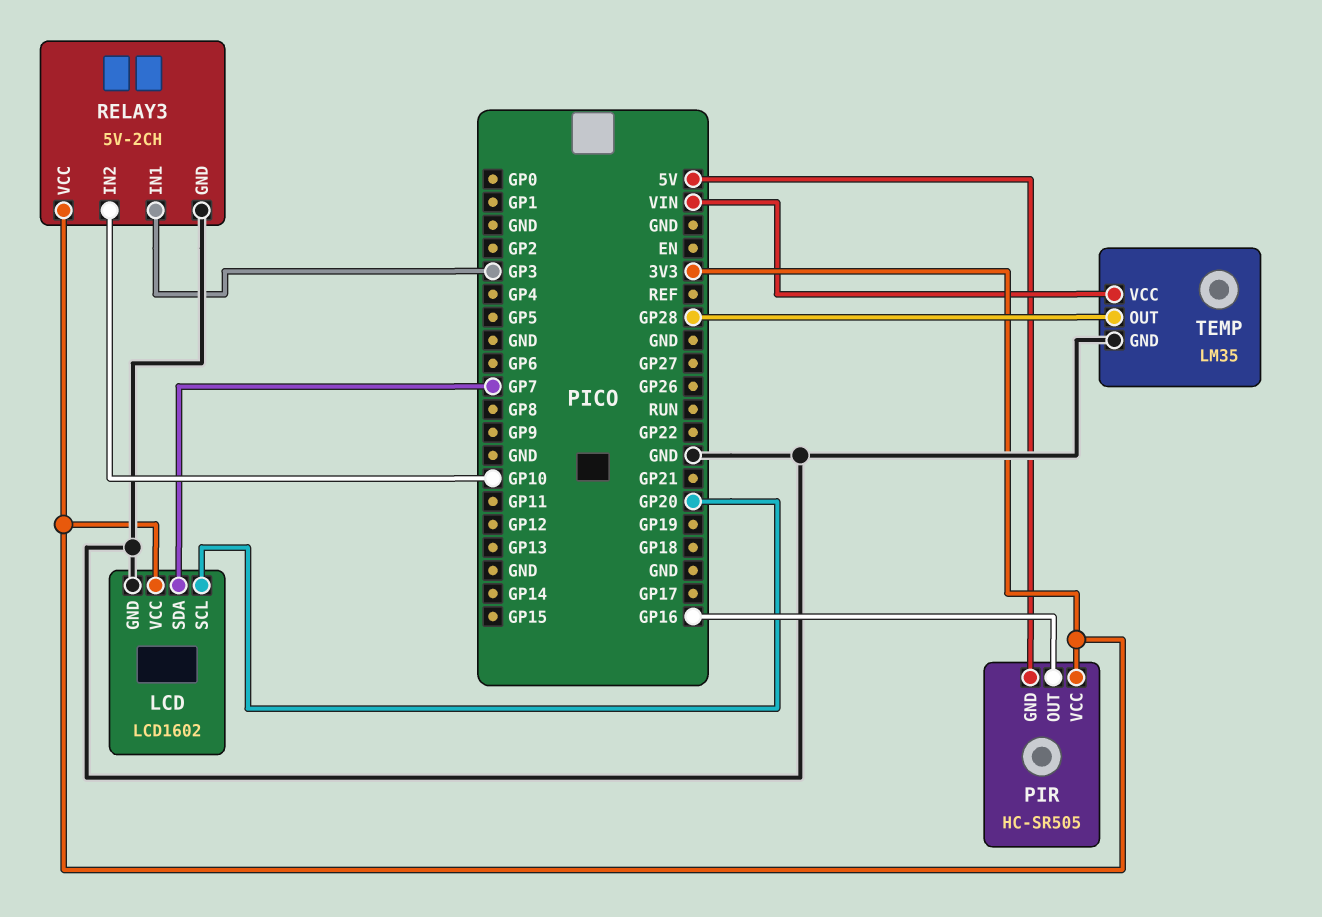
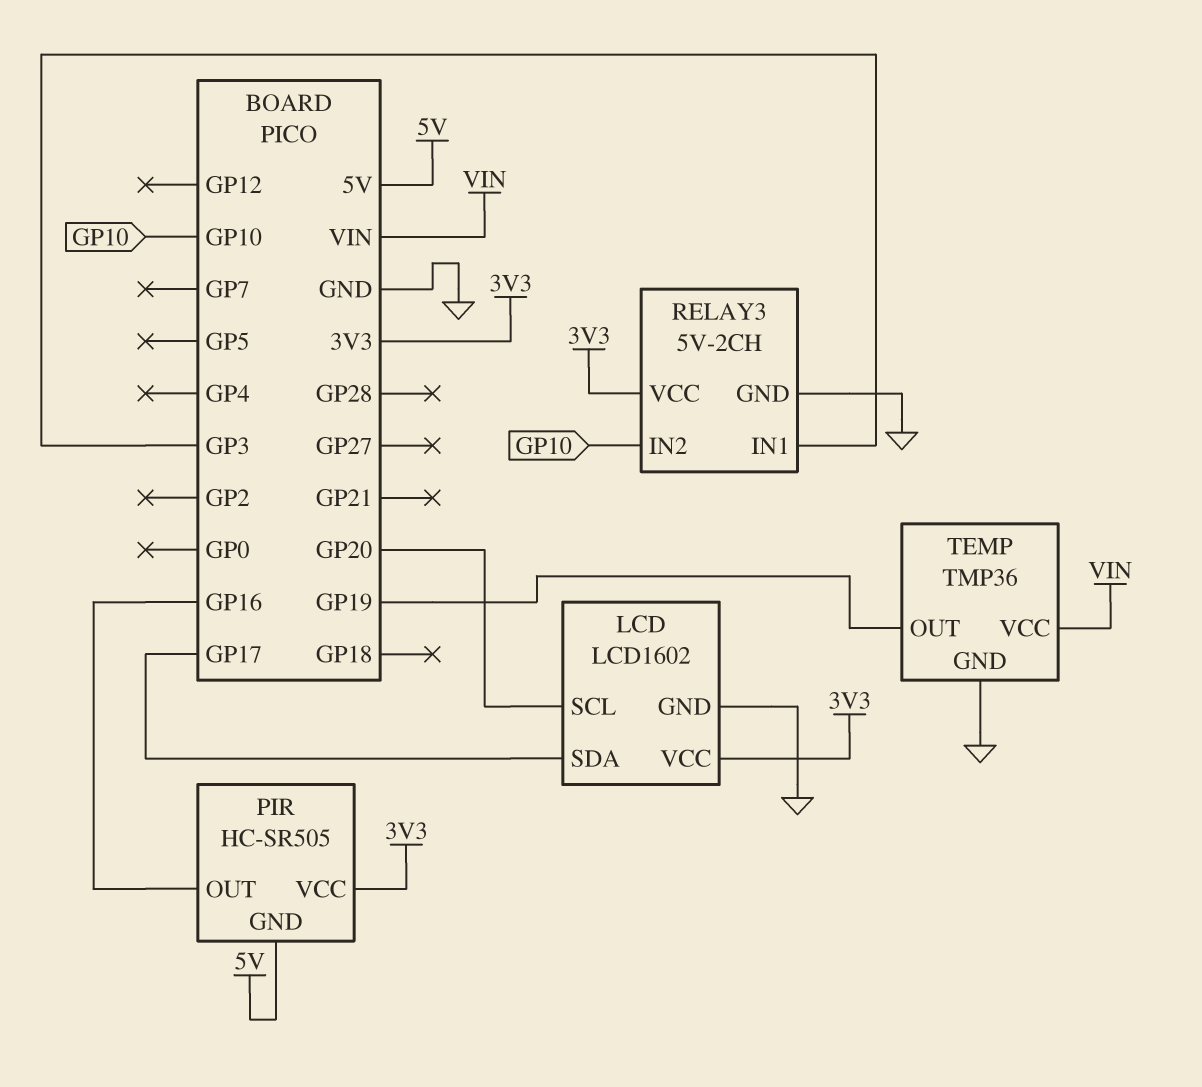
LCD pin SDA: GP7 -> GP17
TEMP: LM35 -> TMP36
TEMP pin OUT: GP28 -> GP19

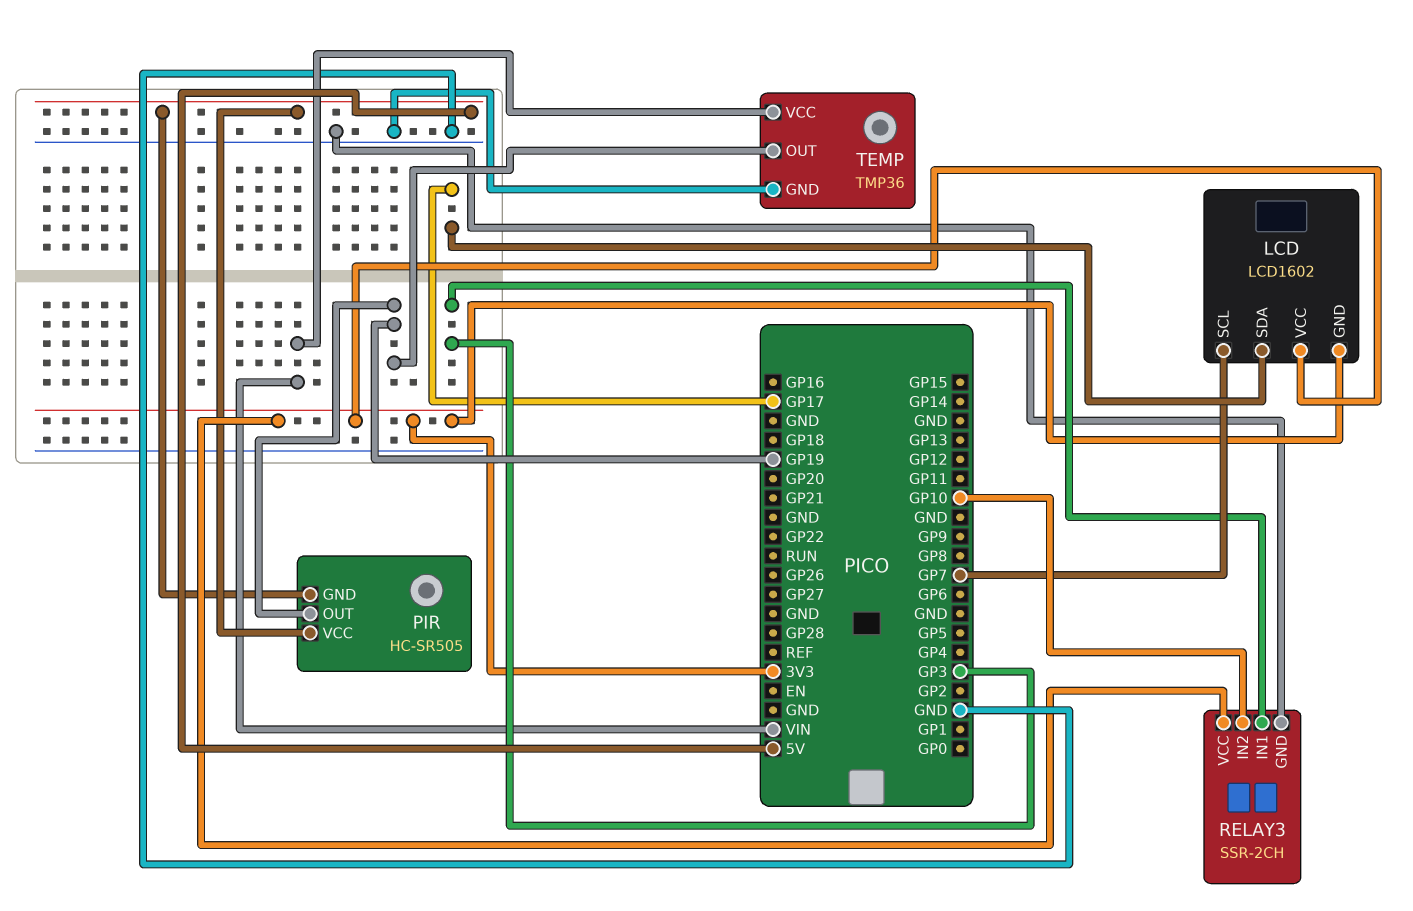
LCD pin GND: GND -> 3V3
LCD pin SCL: GP20 -> GP7
PIR pin OUT: GP16 -> GP19
PIR pin VCC: 3V3 -> 5V
RELAY3: 5V-2CH -> SSR-2CH

